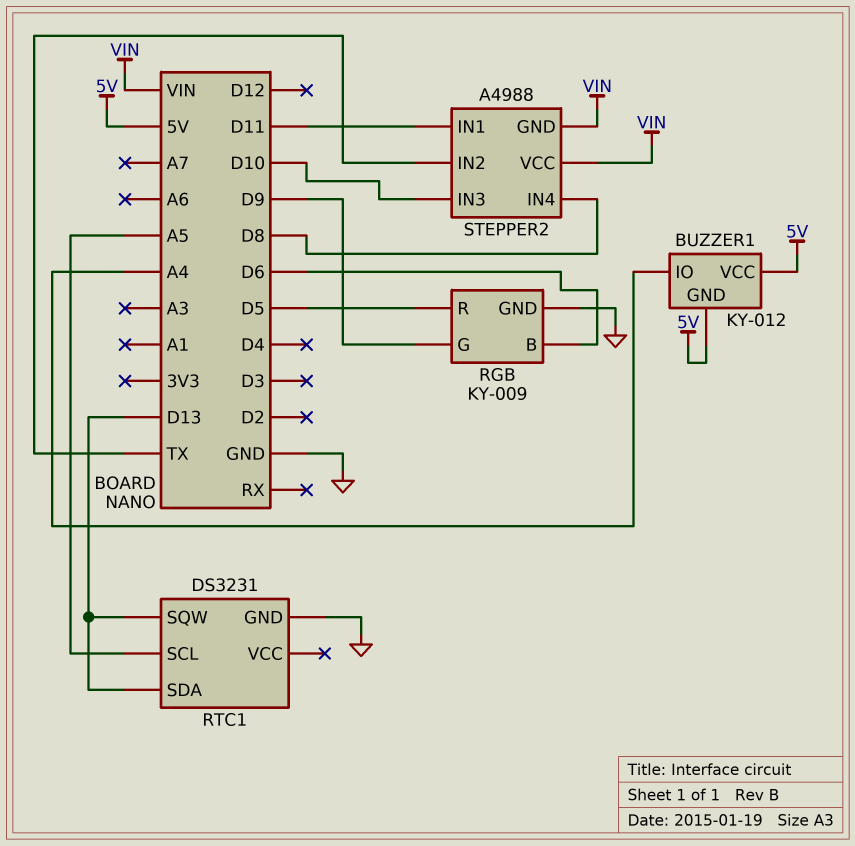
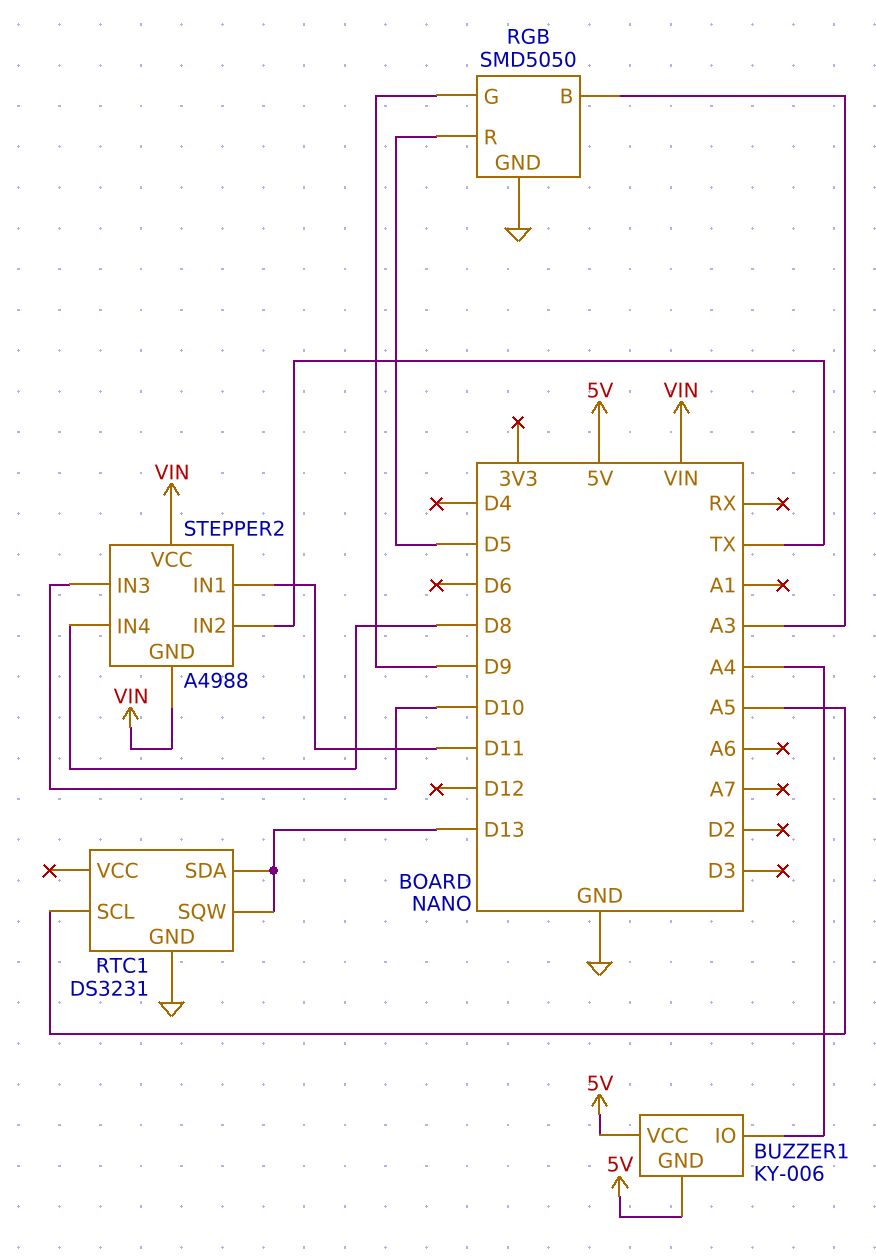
BUZZER1: KY-012 -> KY-006
RGB: KY-009 -> SMD5050
RGB pin B: D6 -> A3

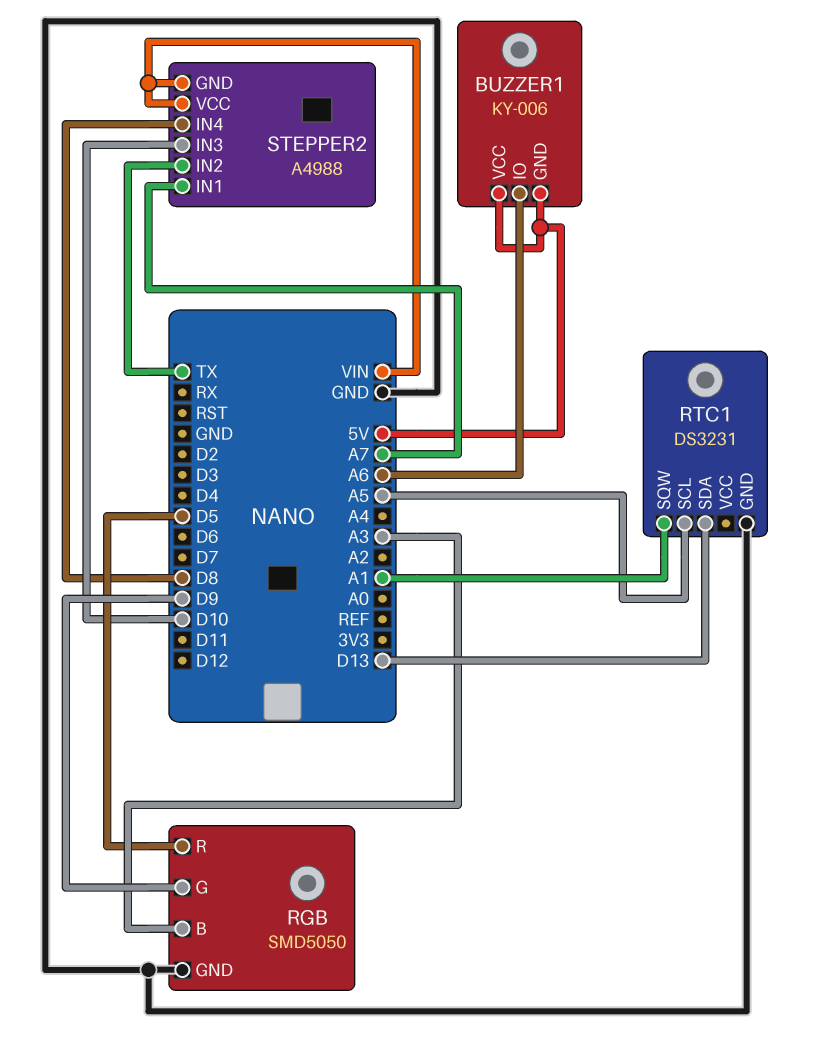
BUZZER1 pin IO: A4 -> A6
RTC1 pin SQW: D13 -> A1
STEPPER2 pin IN1: D11 -> A7

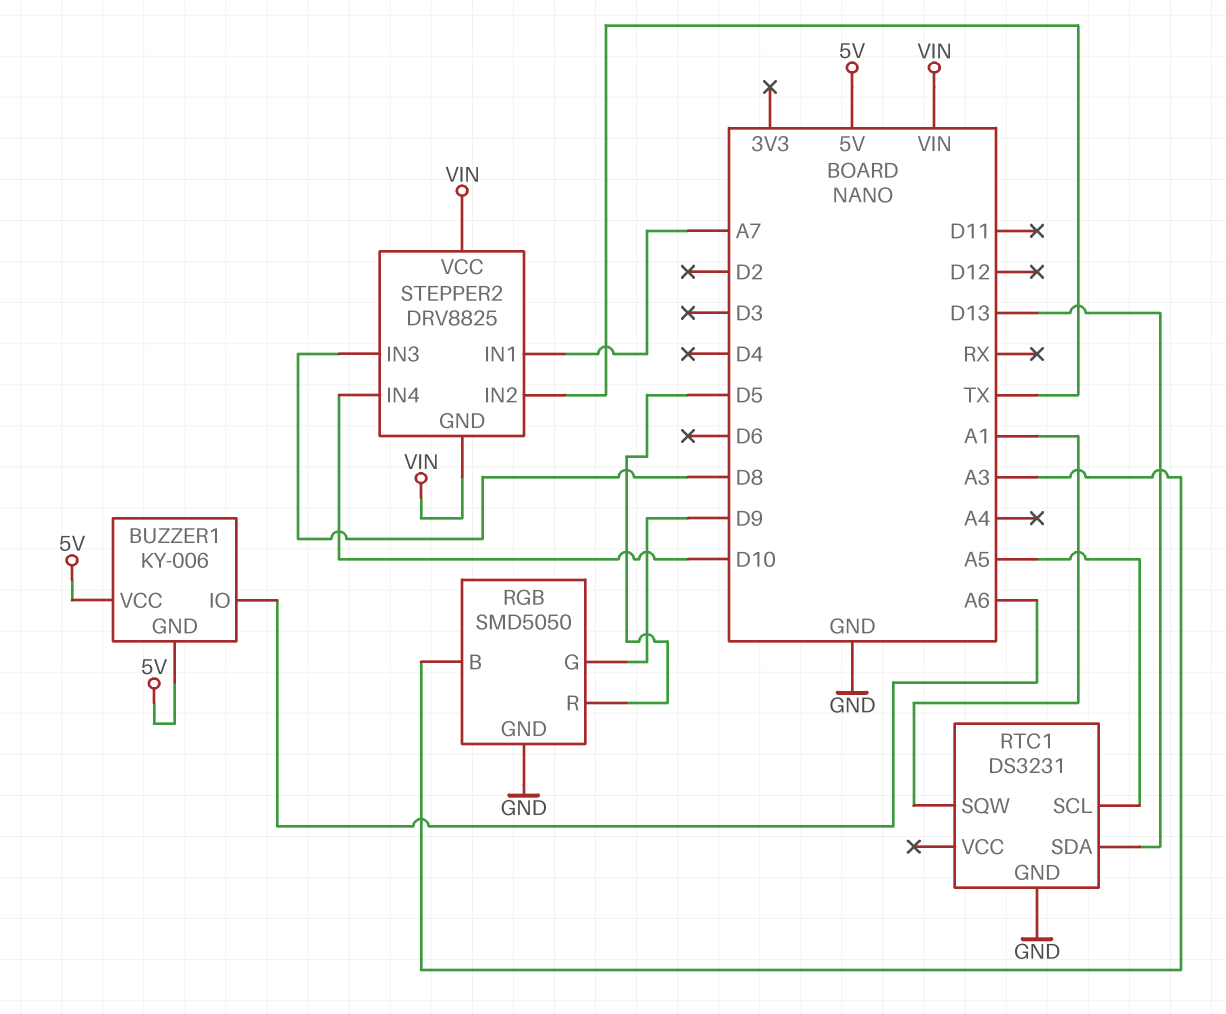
STEPPER2: A4988 -> DRV8825
STEPPER2 pin IN3: D10 -> D8
STEPPER2 pin IN4: D8 -> D10

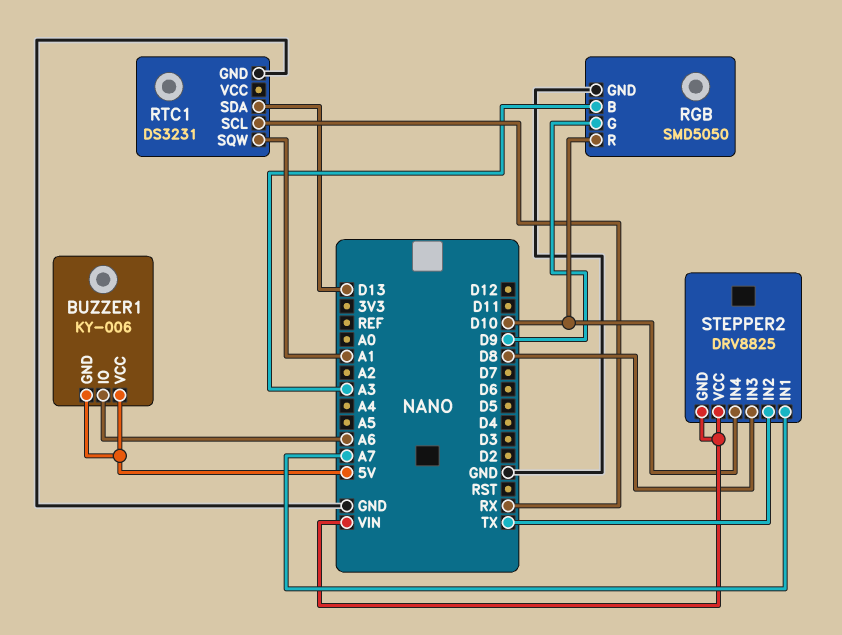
RGB pin R: D5 -> D10
RTC1 pin SCL: A5 -> RX

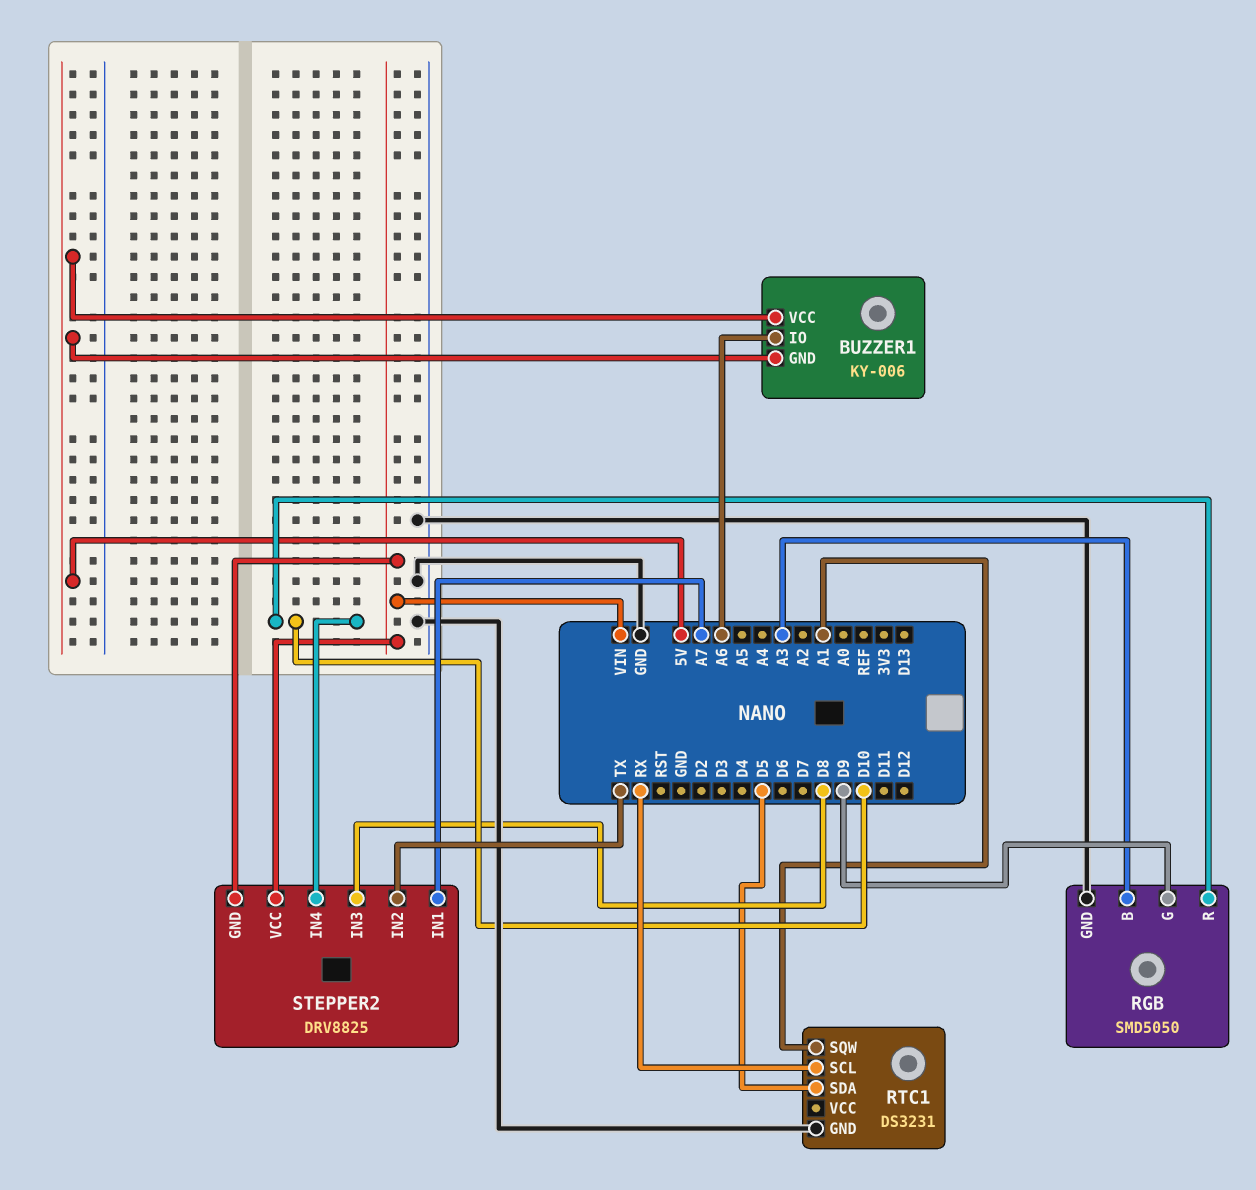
RTC1 pin SDA: D13 -> D5

